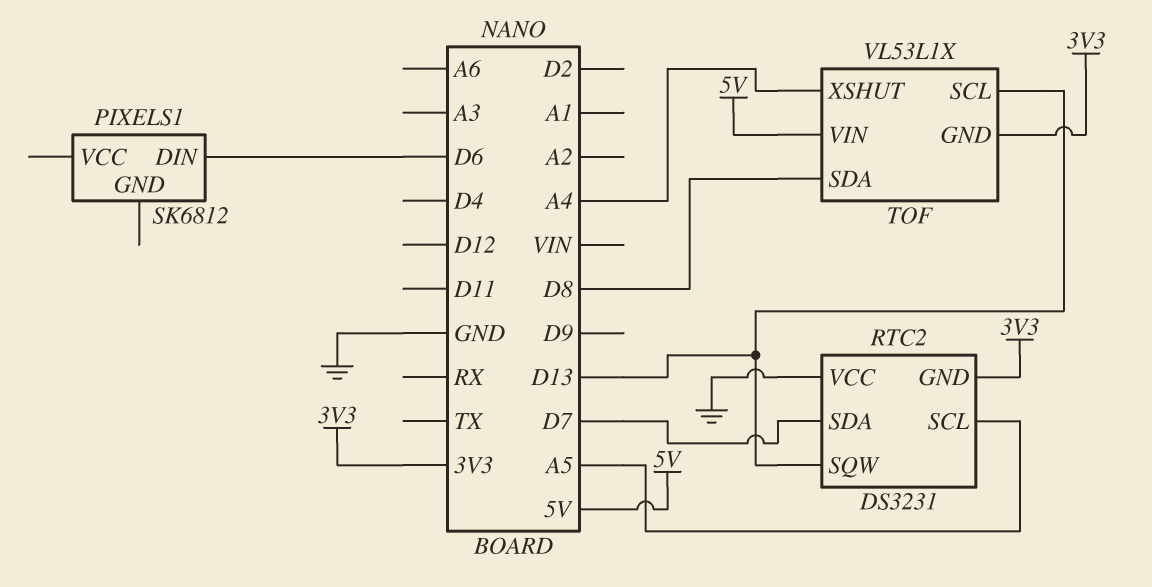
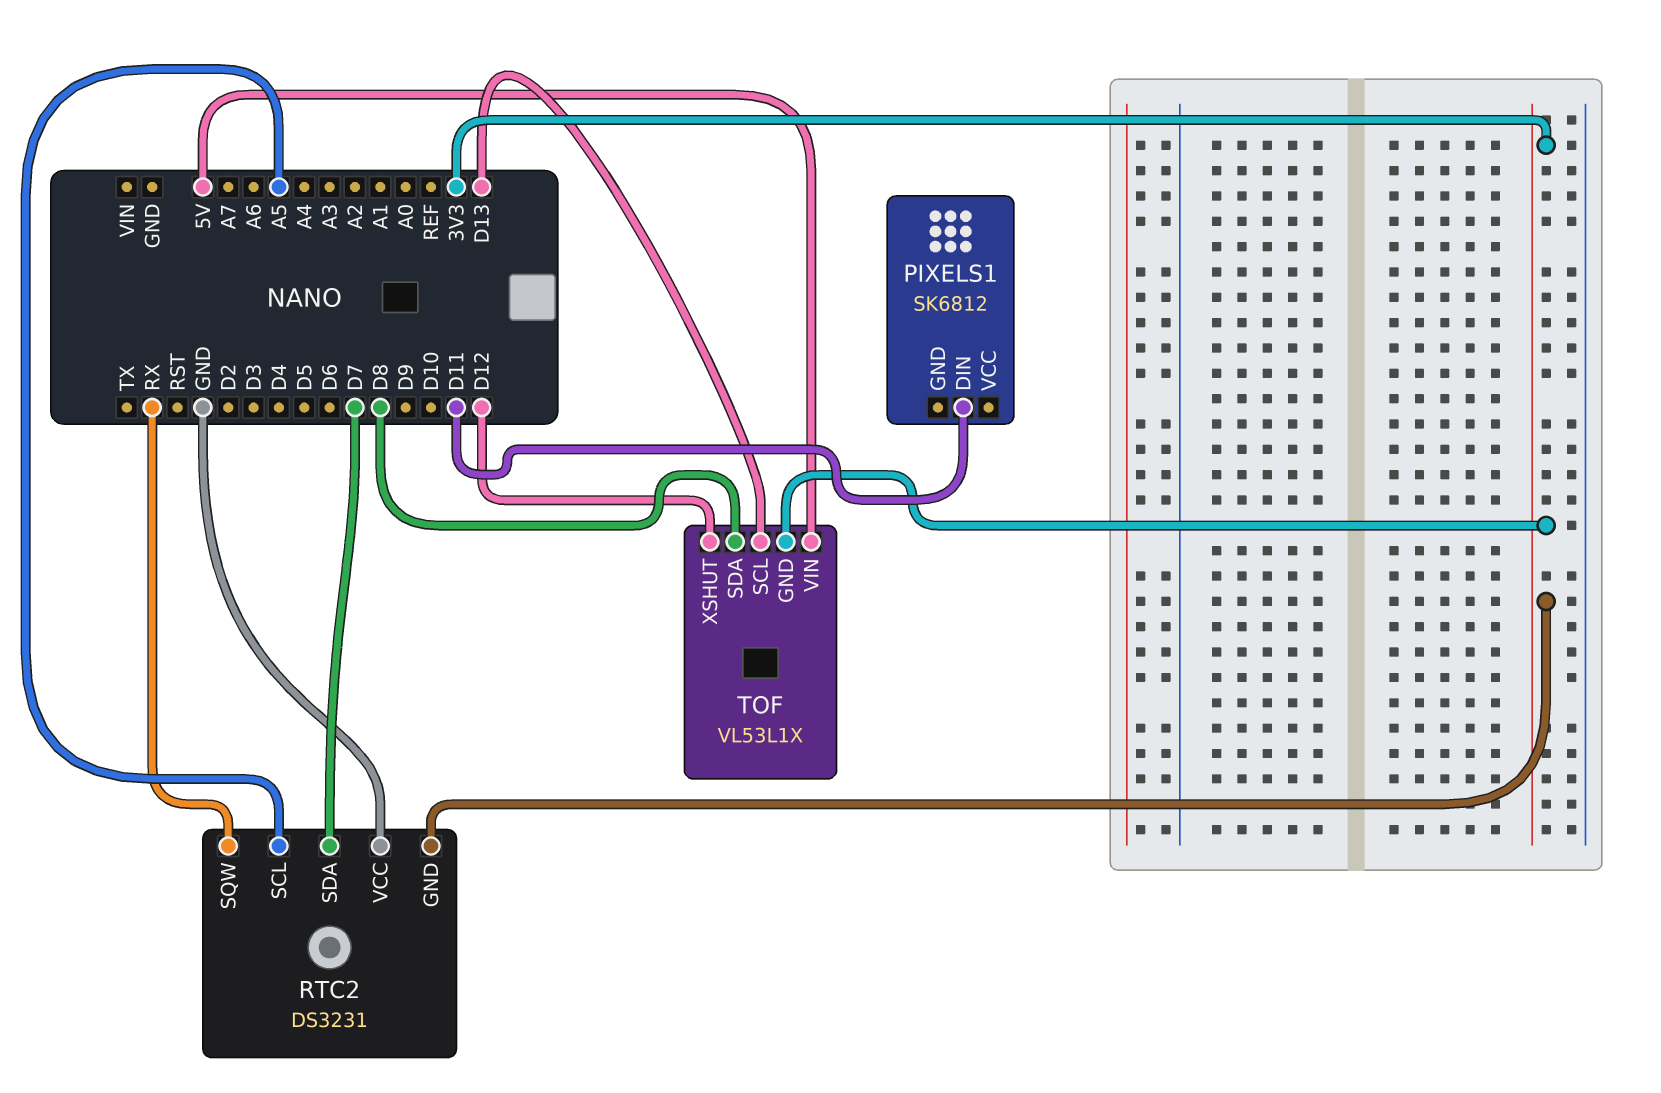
PIXELS1 pin DIN: D6 -> D11
RTC2 pin SQW: D13 -> RX
TOF pin XSHUT: A4 -> D12

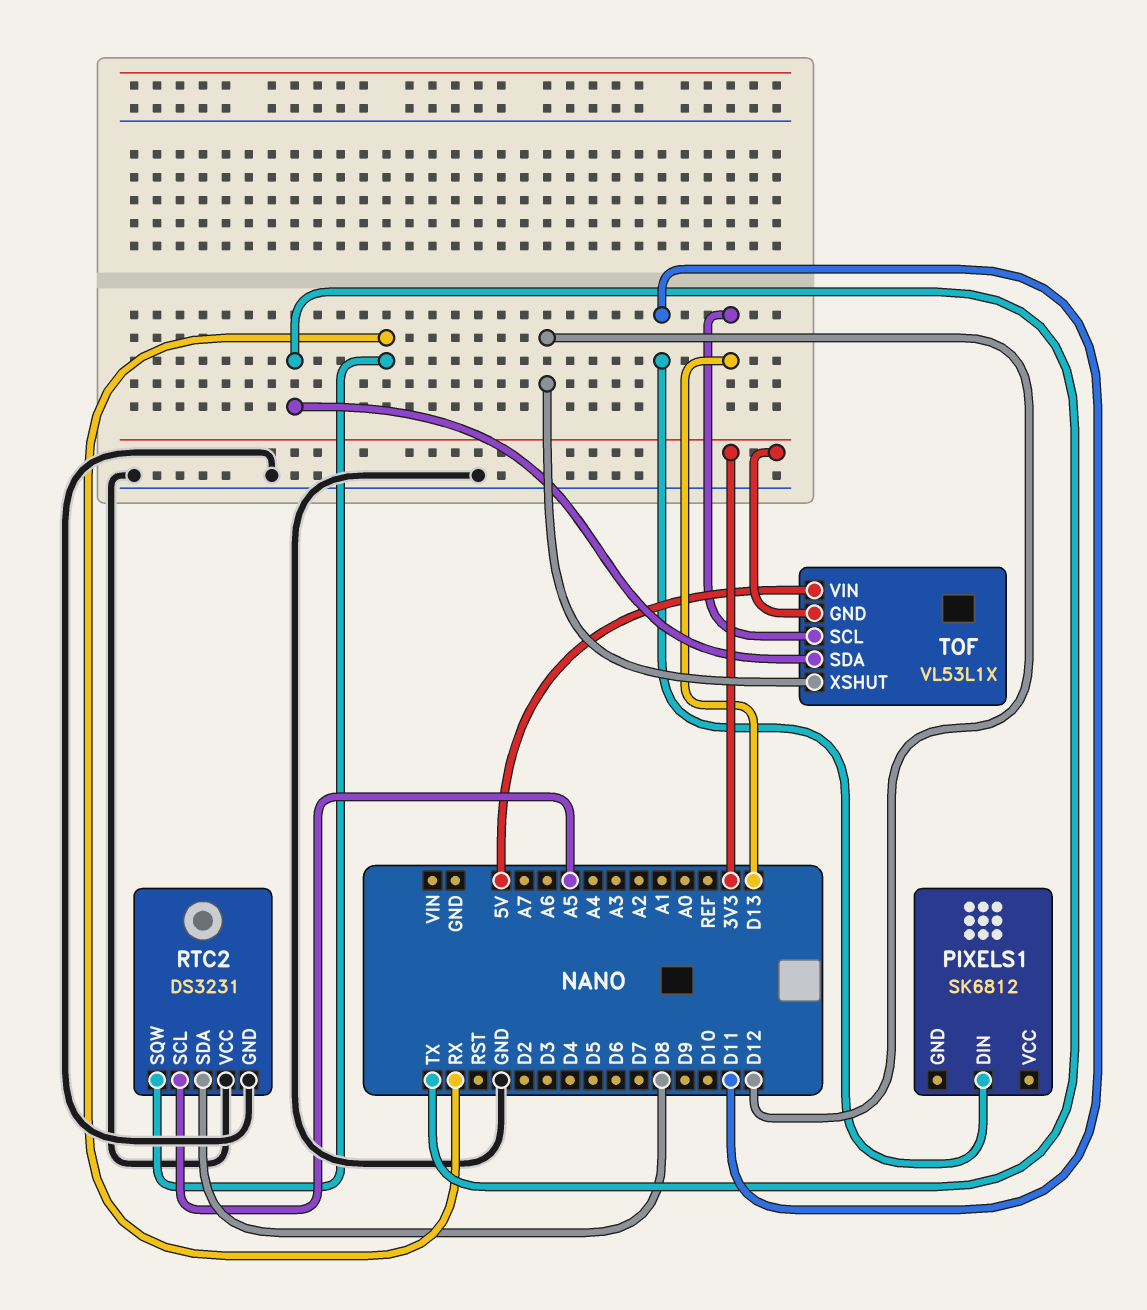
RTC2 pin GND: 3V3 -> GND
RTC2 pin SDA: D7 -> D8
TOF pin SDA: D8 -> TX

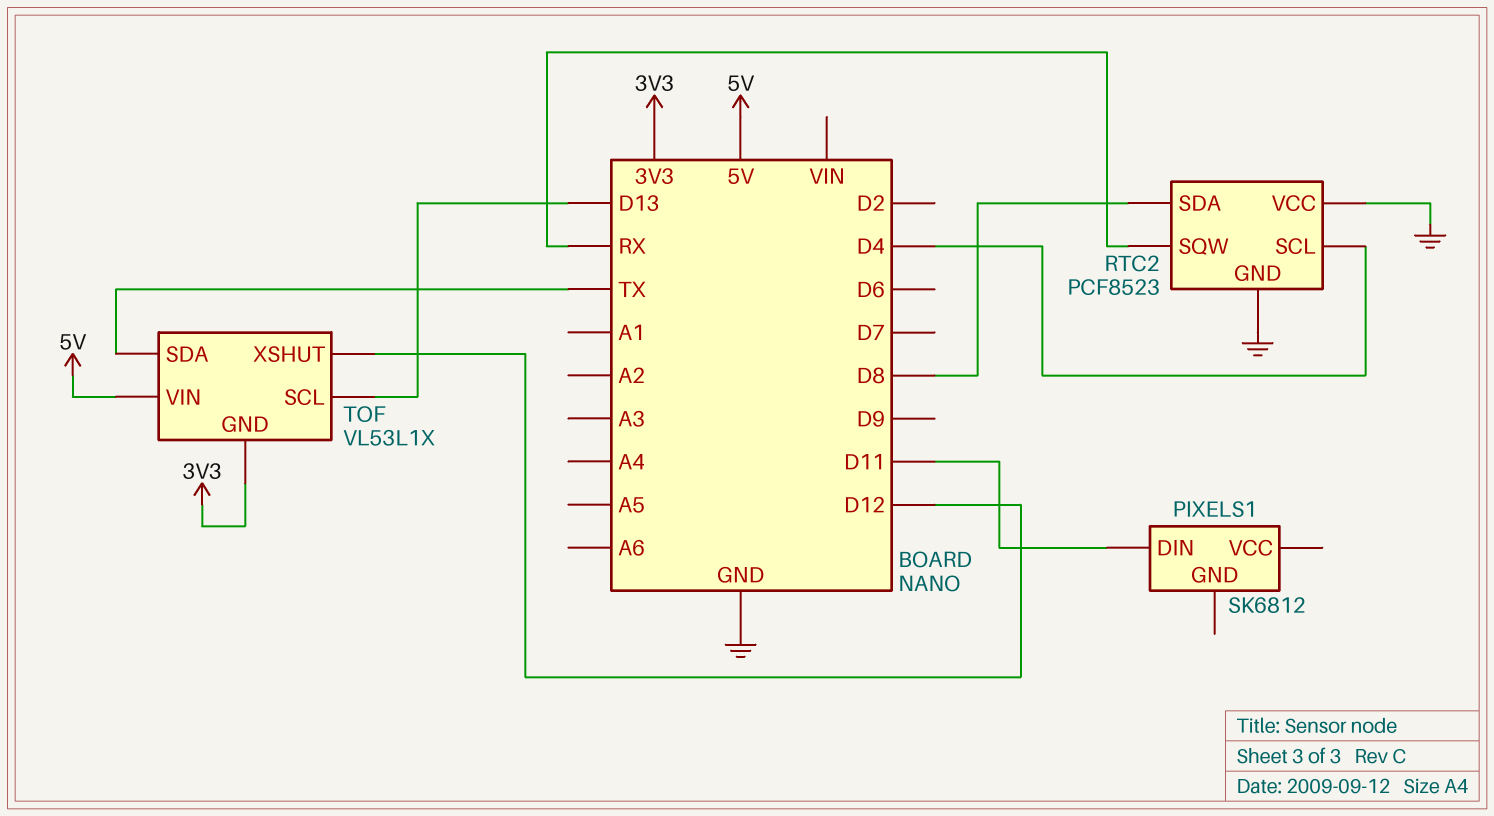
RTC2: DS3231 -> PCF8523
RTC2 pin SCL: A5 -> D4

